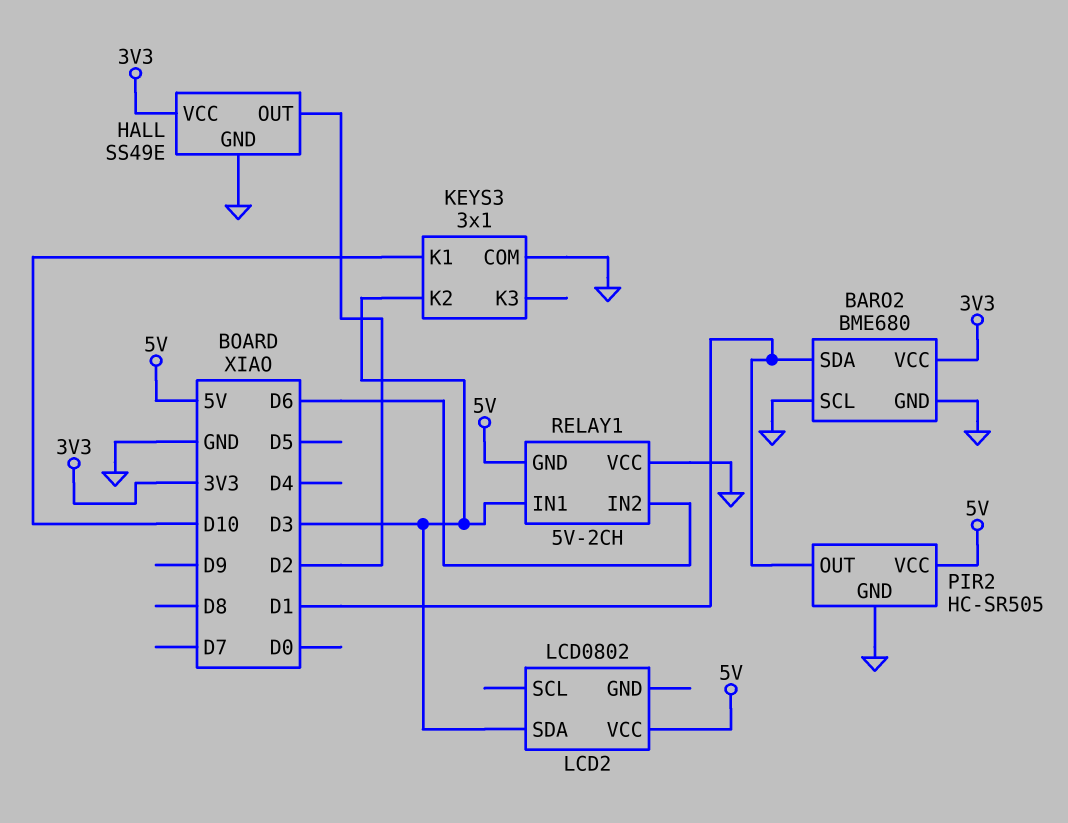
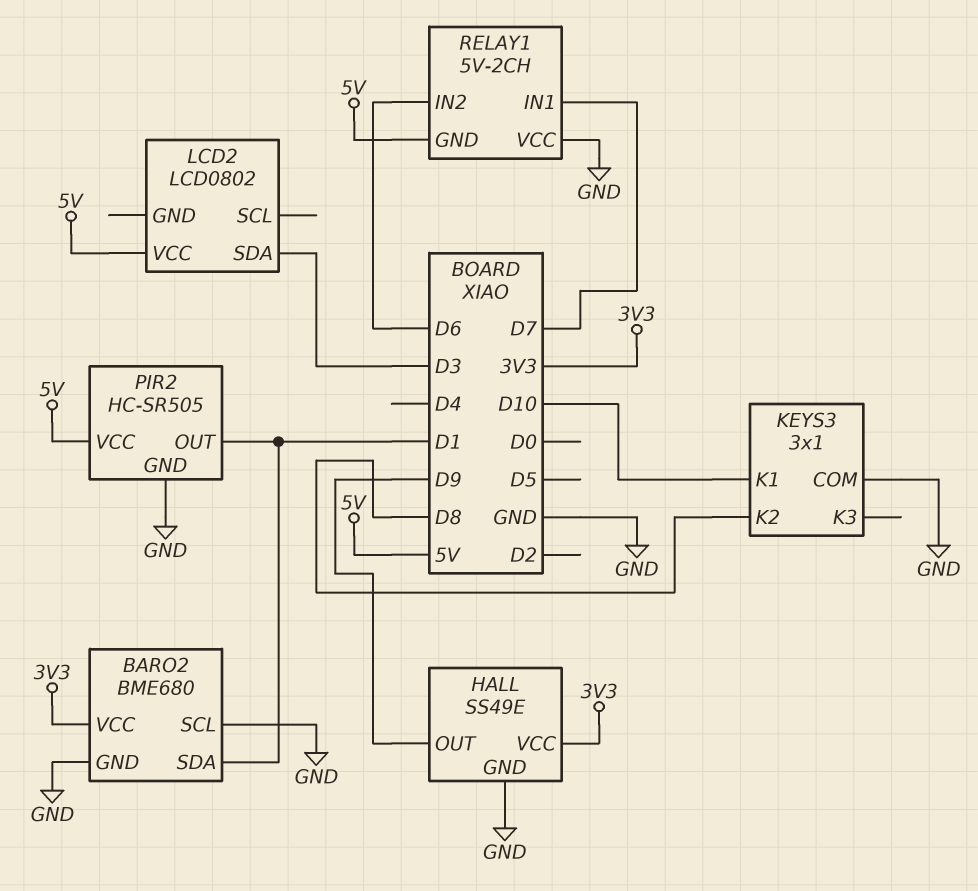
HALL pin OUT: D2 -> D9
KEYS3 pin K2: D3 -> D8
RELAY1 pin IN1: D3 -> D7

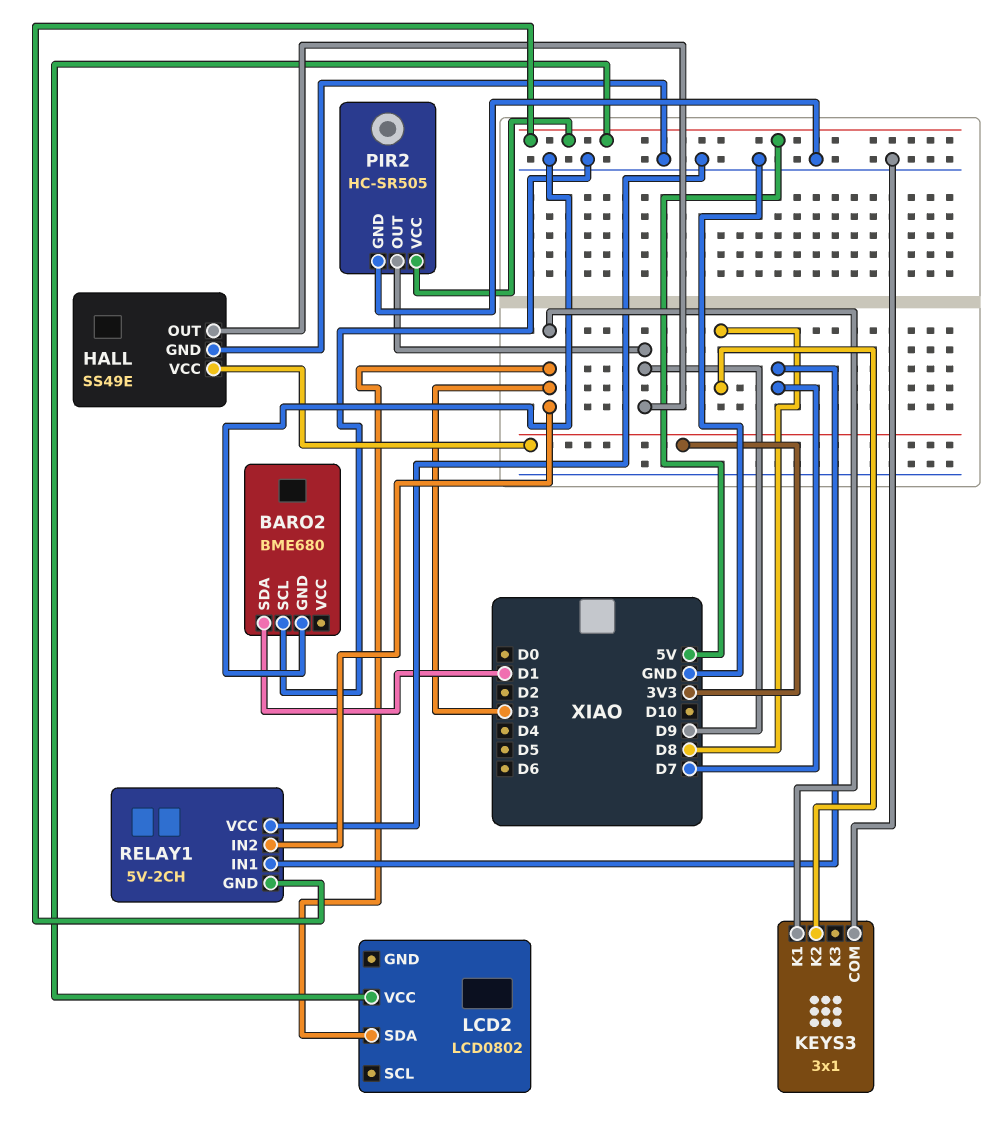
BARO2 pin VCC: 3V3 -> none
KEYS3 pin K1: D10 -> D3
PIR2 pin OUT: D1 -> D9
RELAY1 pin IN2: D6 -> D3

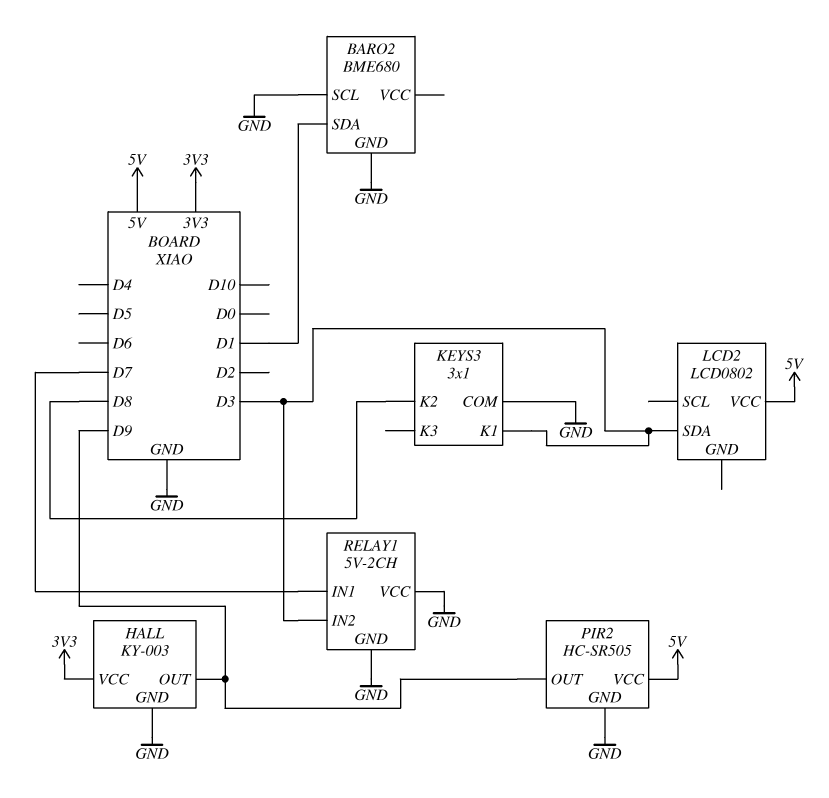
HALL: SS49E -> KY-003
RELAY1 pin GND: 5V -> GND

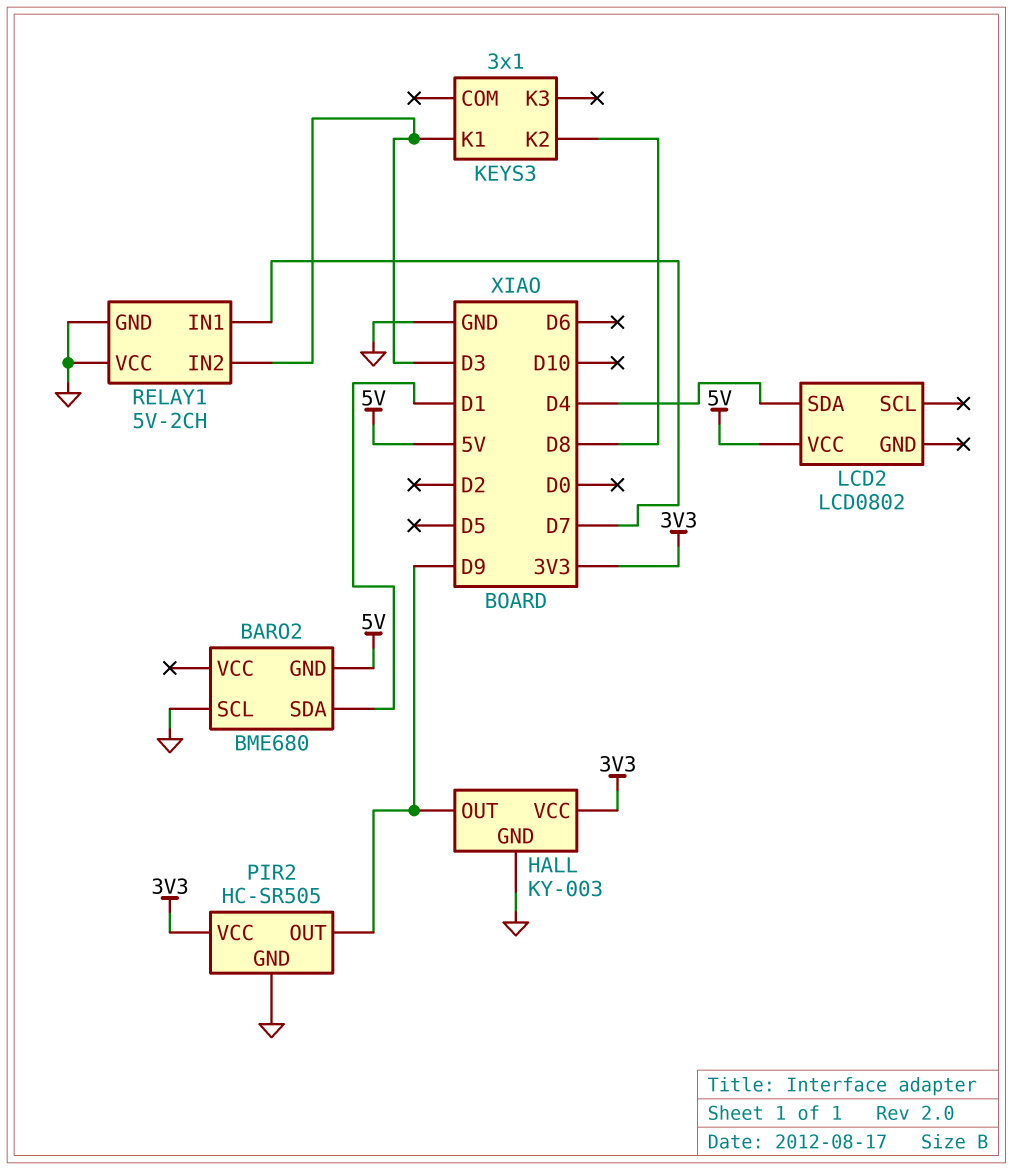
BARO2 pin GND: GND -> 5V
KEYS3 pin COM: GND -> none
LCD2 pin SDA: D3 -> D4
PIR2 pin VCC: 5V -> 3V3

